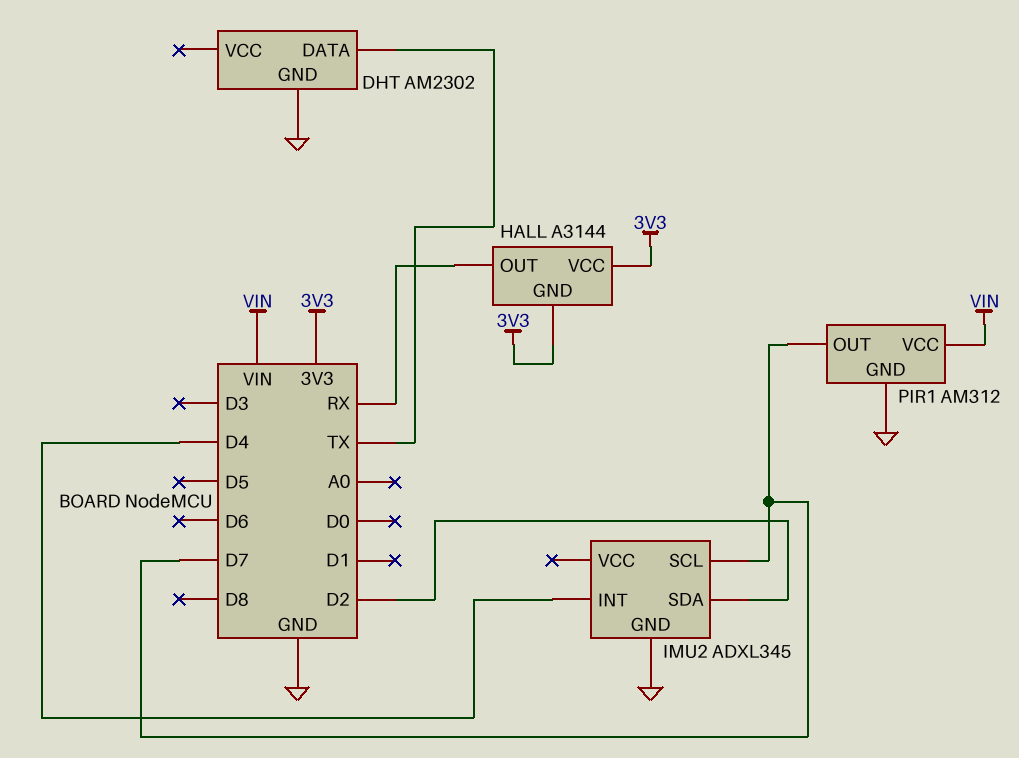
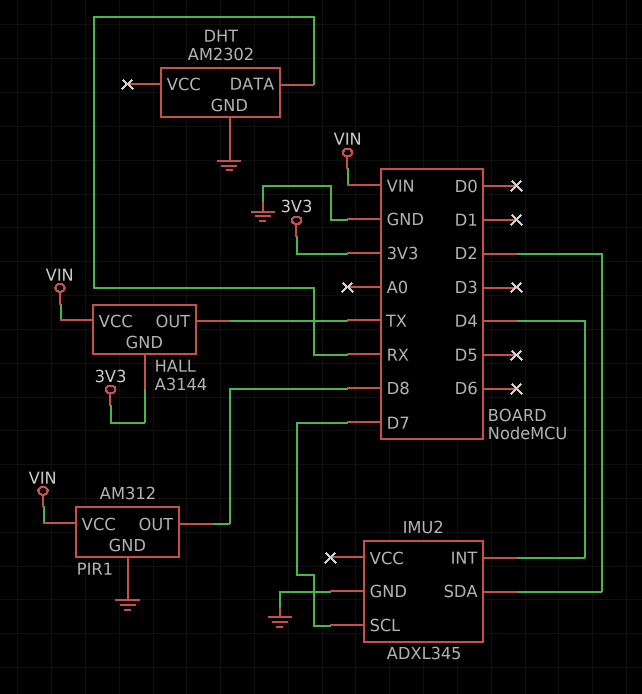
DHT pin DATA: TX -> RX
HALL pin OUT: RX -> TX
HALL pin VCC: 3V3 -> VIN
PIR1 pin OUT: D7 -> D8

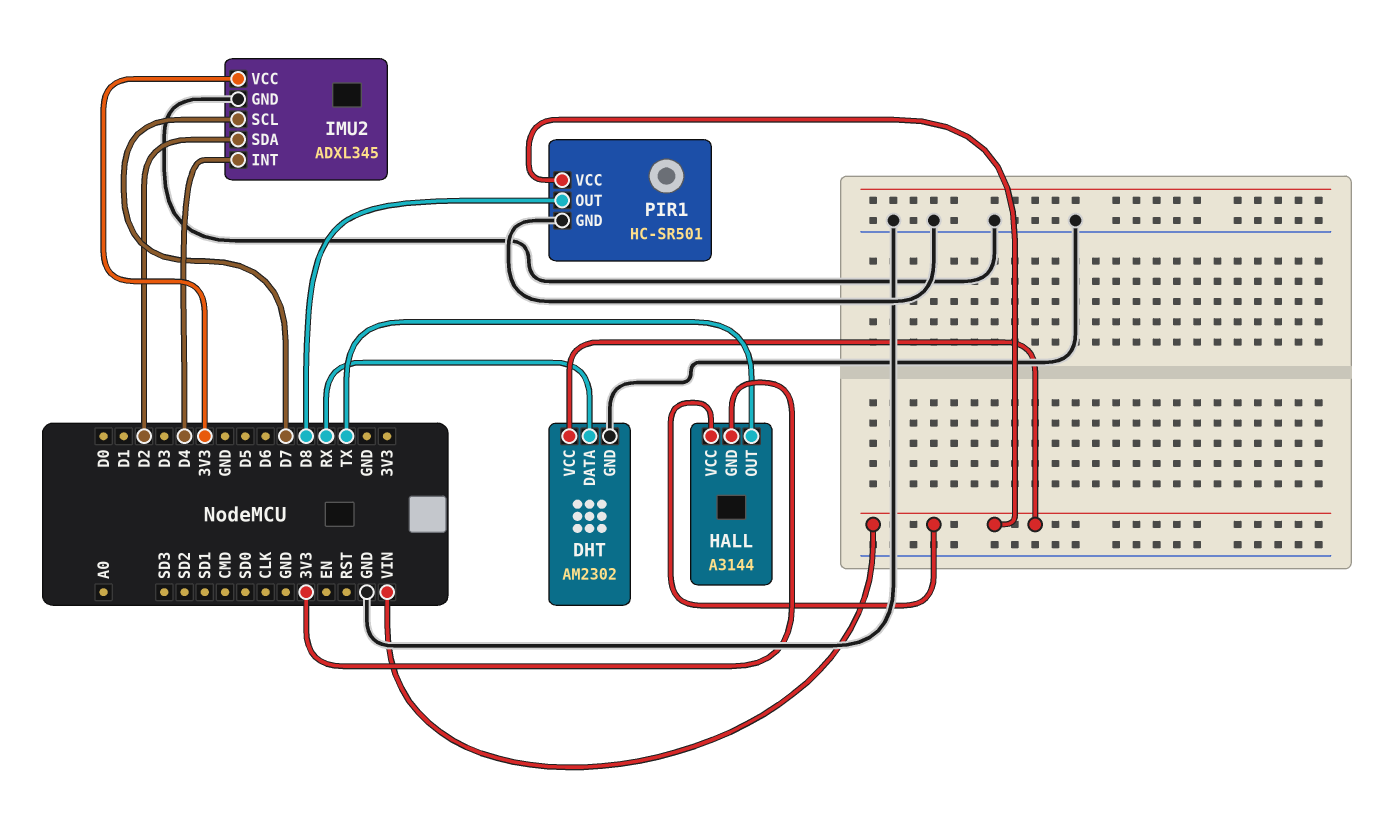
DHT pin VCC: none -> VIN
IMU2 pin VCC: none -> 3V3
PIR1: AM312 -> HC-SR501

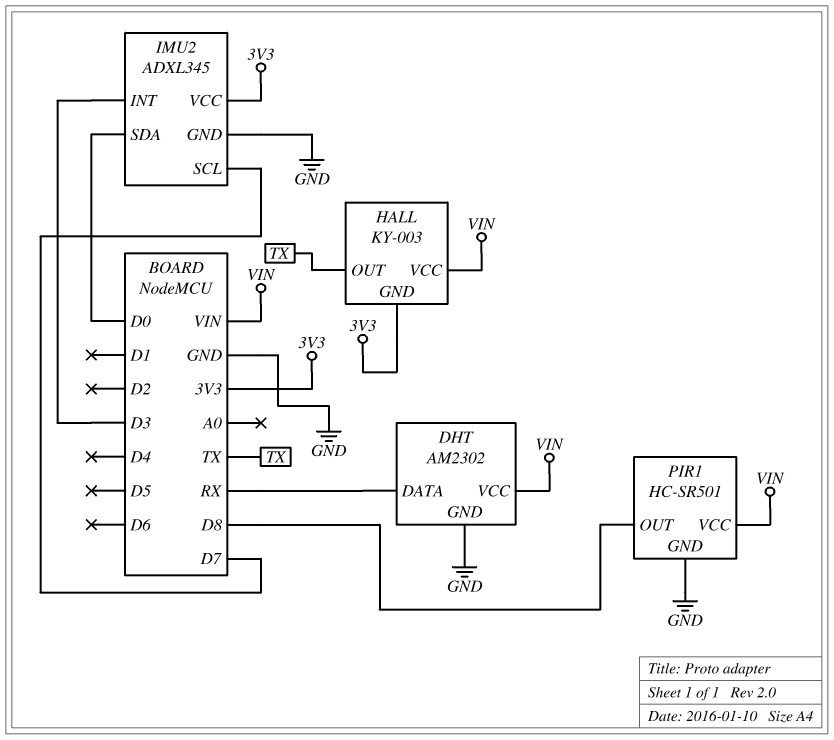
HALL: A3144 -> KY-003
IMU2 pin INT: D4 -> D3
IMU2 pin SDA: D2 -> D0

